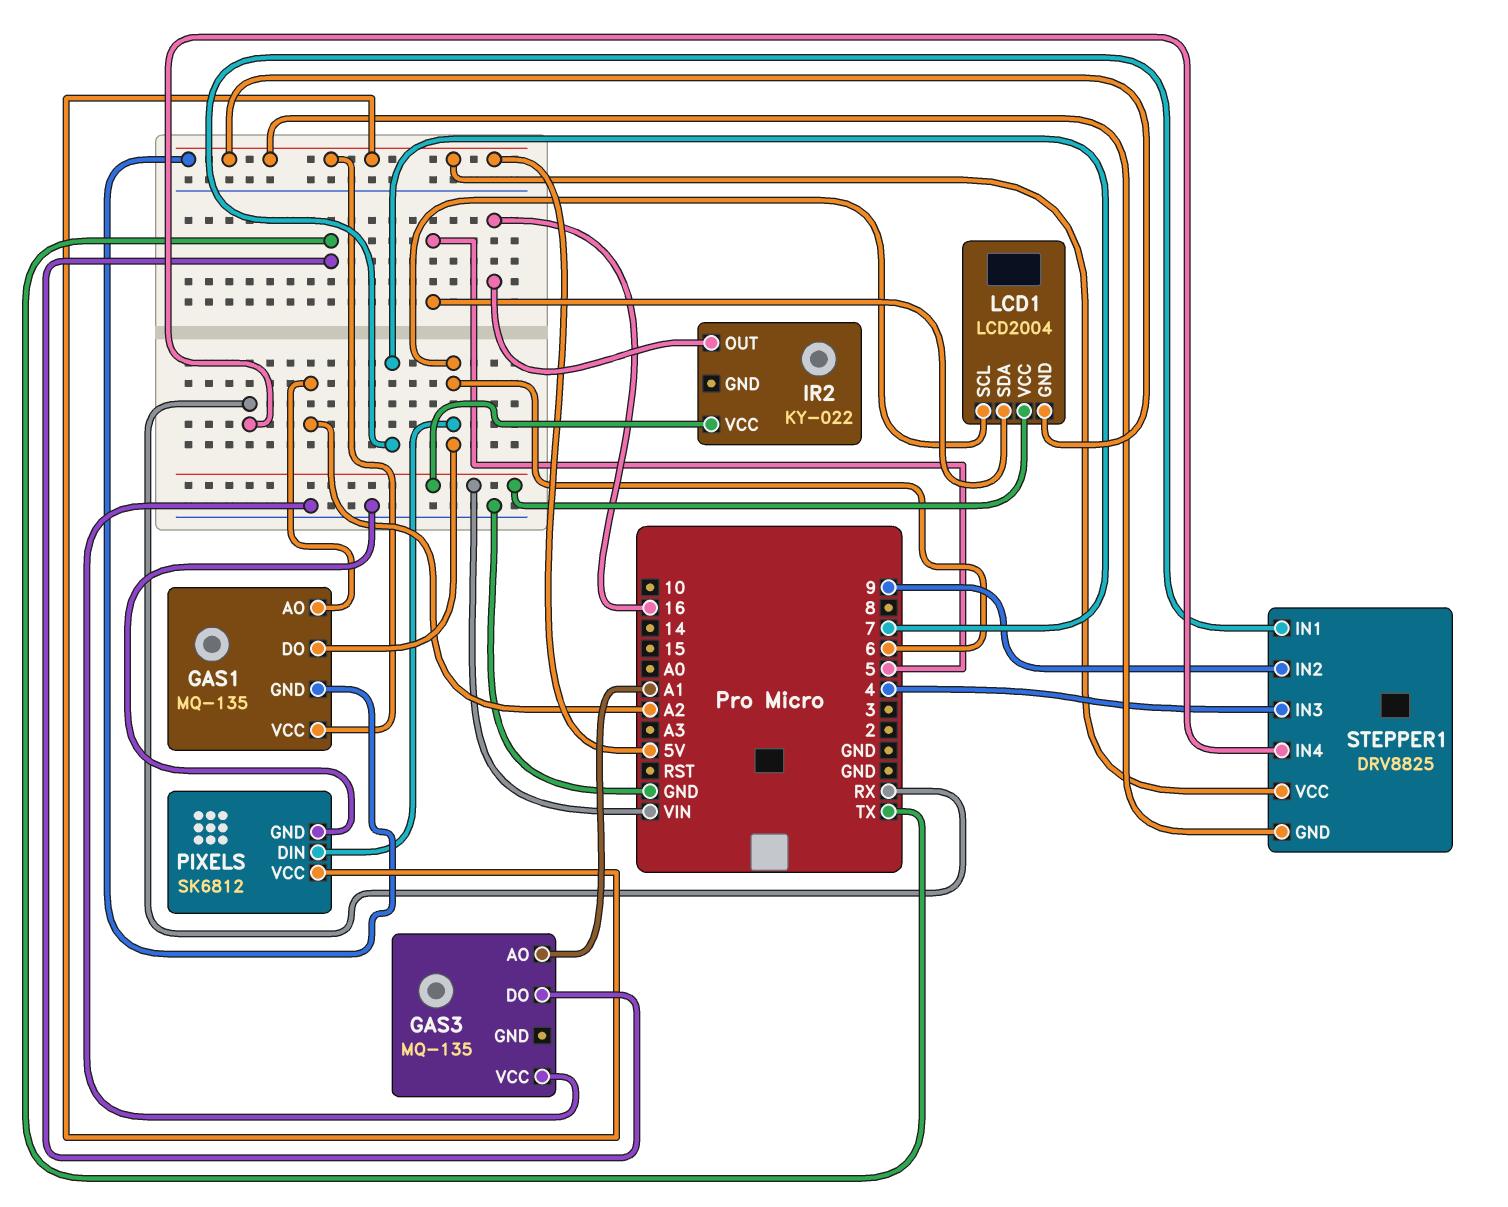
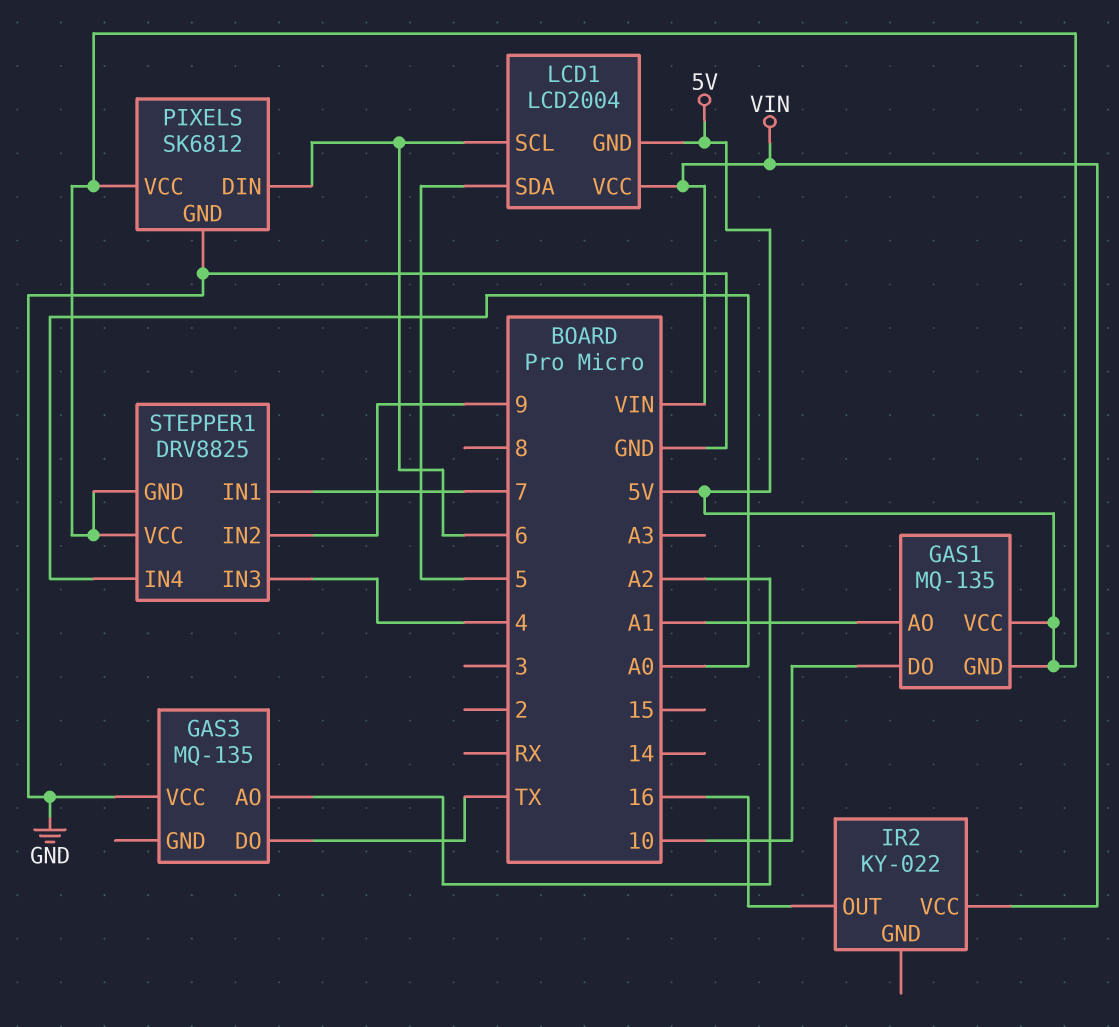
GAS1 pin AO: A2 -> A1
GAS1 pin DO: 6 -> 10
GAS3 pin AO: A1 -> A2
STEPPER1 pin IN4: RX -> A0

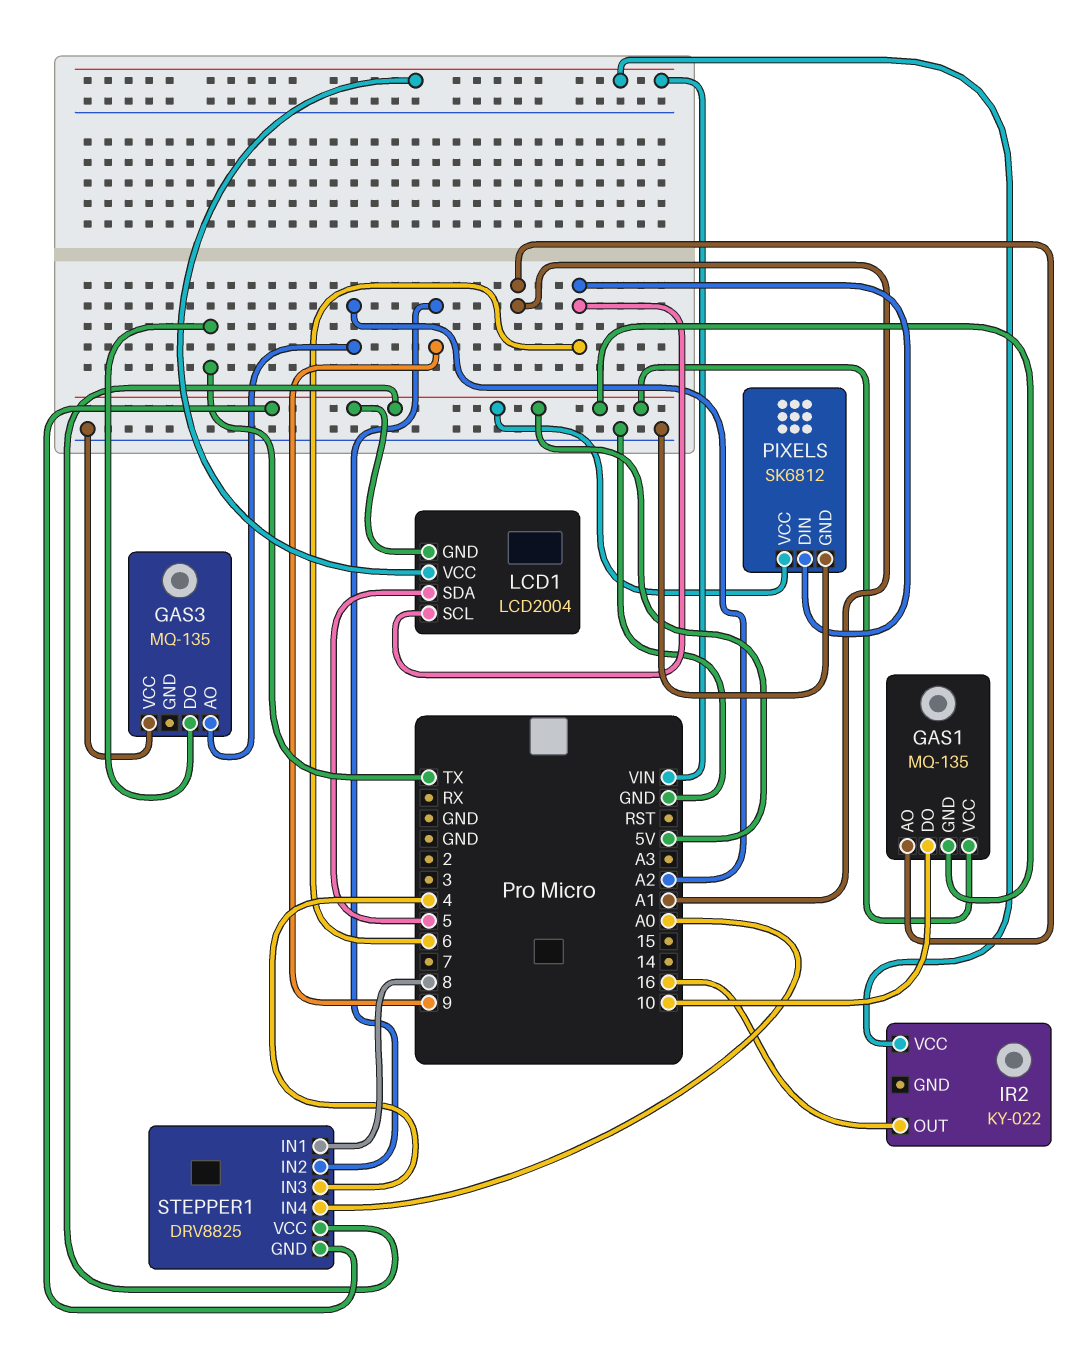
STEPPER1 pin IN1: 7 -> 8

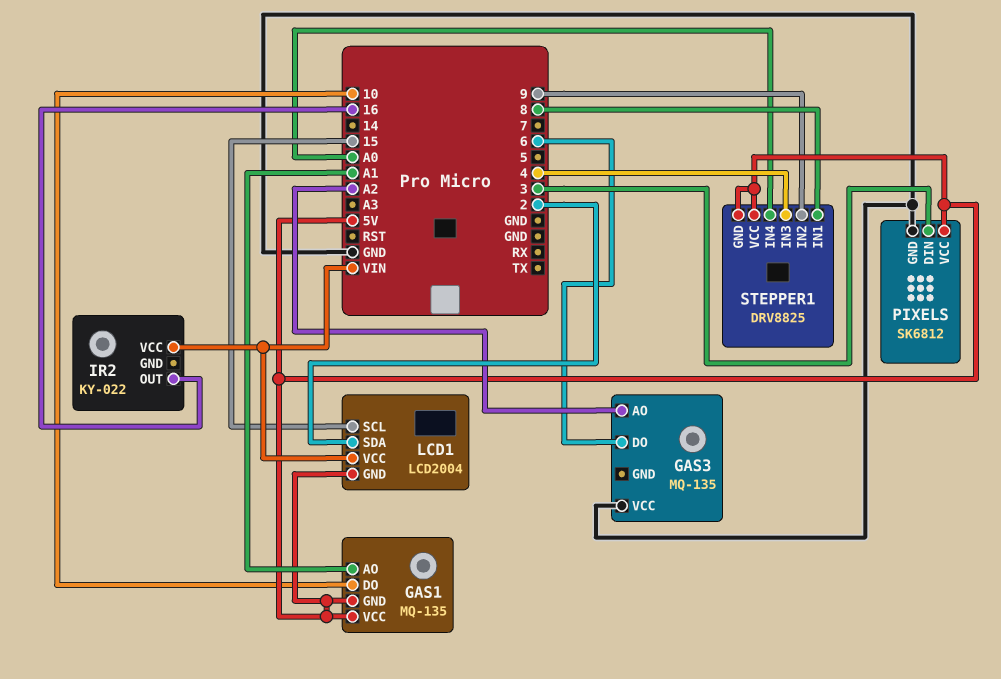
GAS3 pin DO: TX -> 6
LCD1 pin SCL: 6 -> 15
LCD1 pin SDA: 5 -> 2
PIXELS pin DIN: 6 -> 3

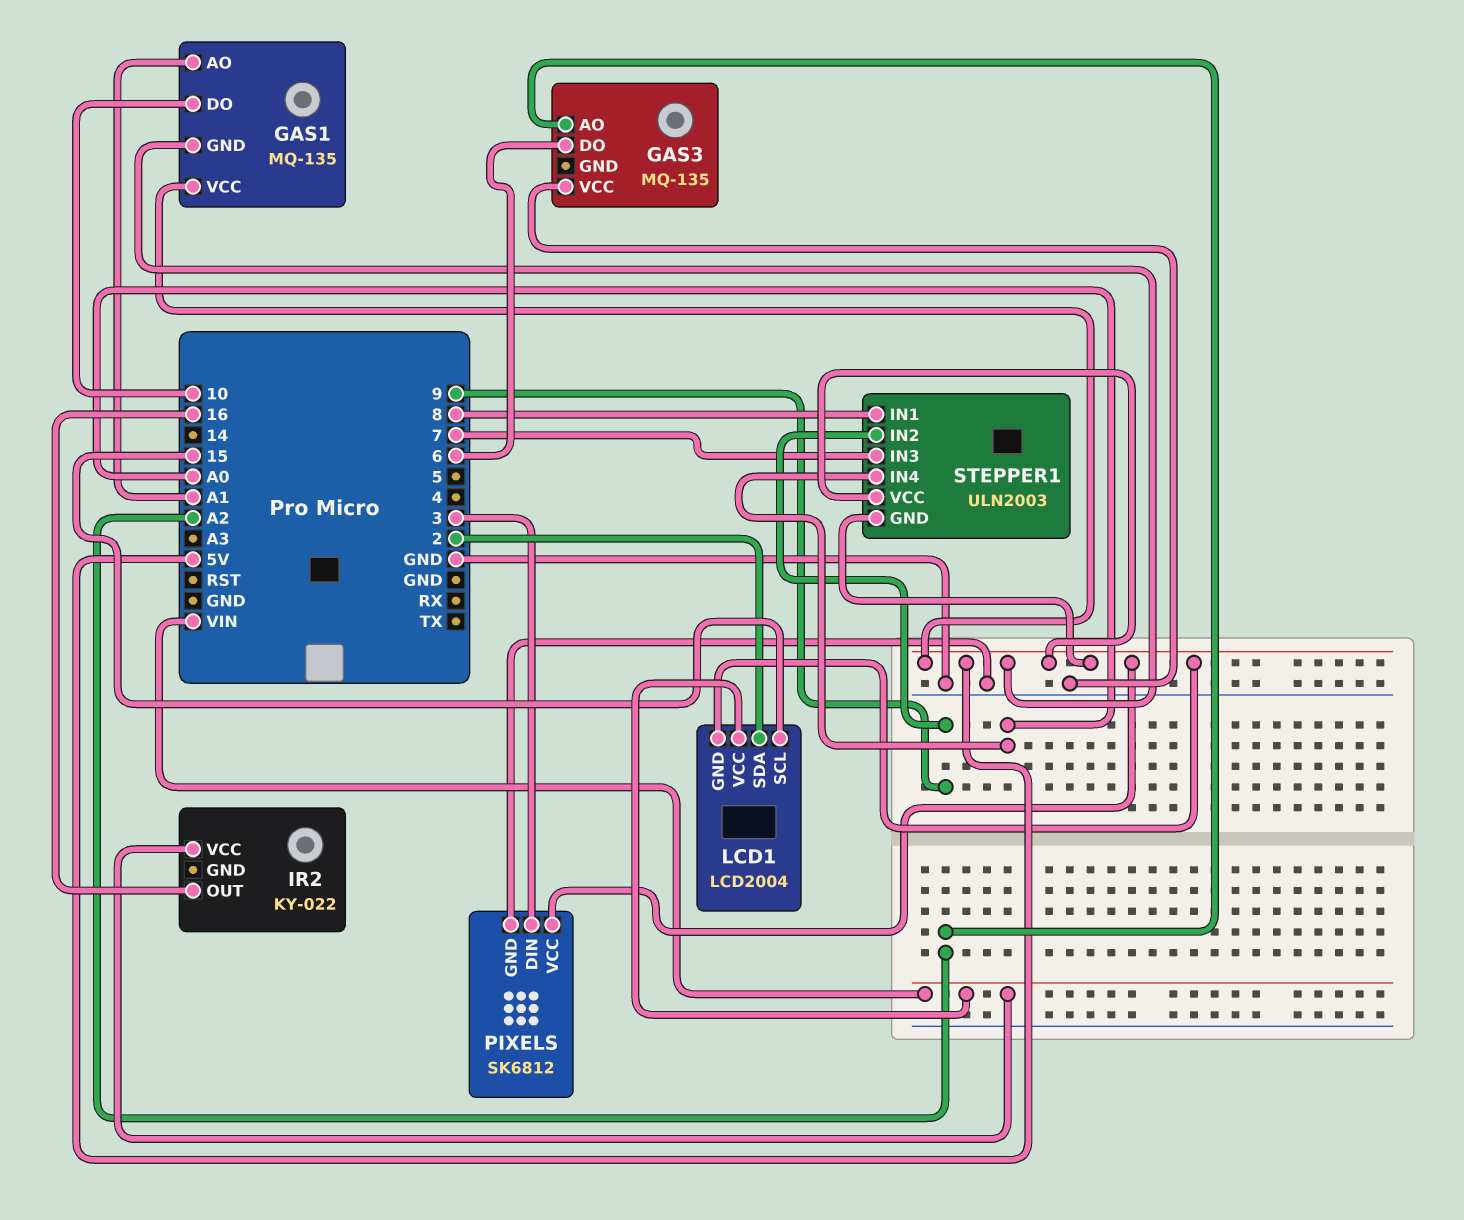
STEPPER1: DRV8825 -> ULN2003
STEPPER1 pin IN3: 4 -> 7

